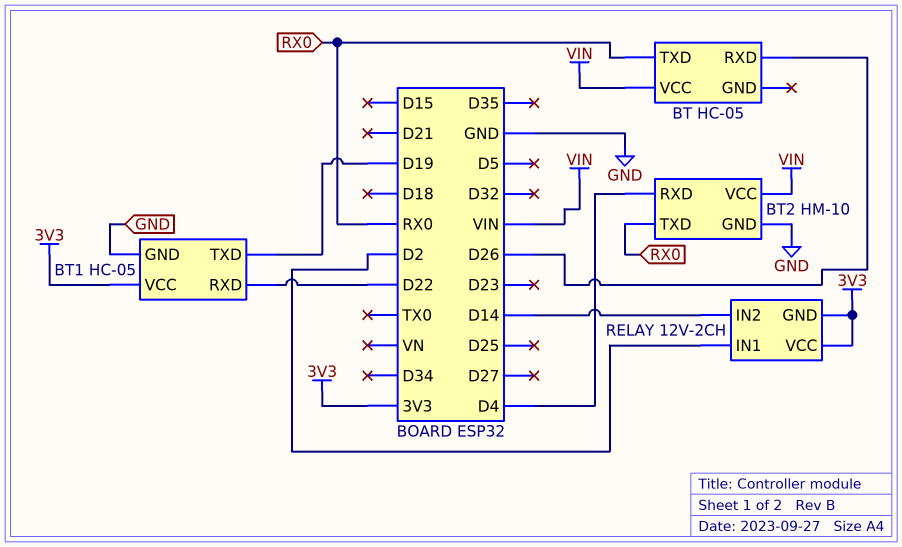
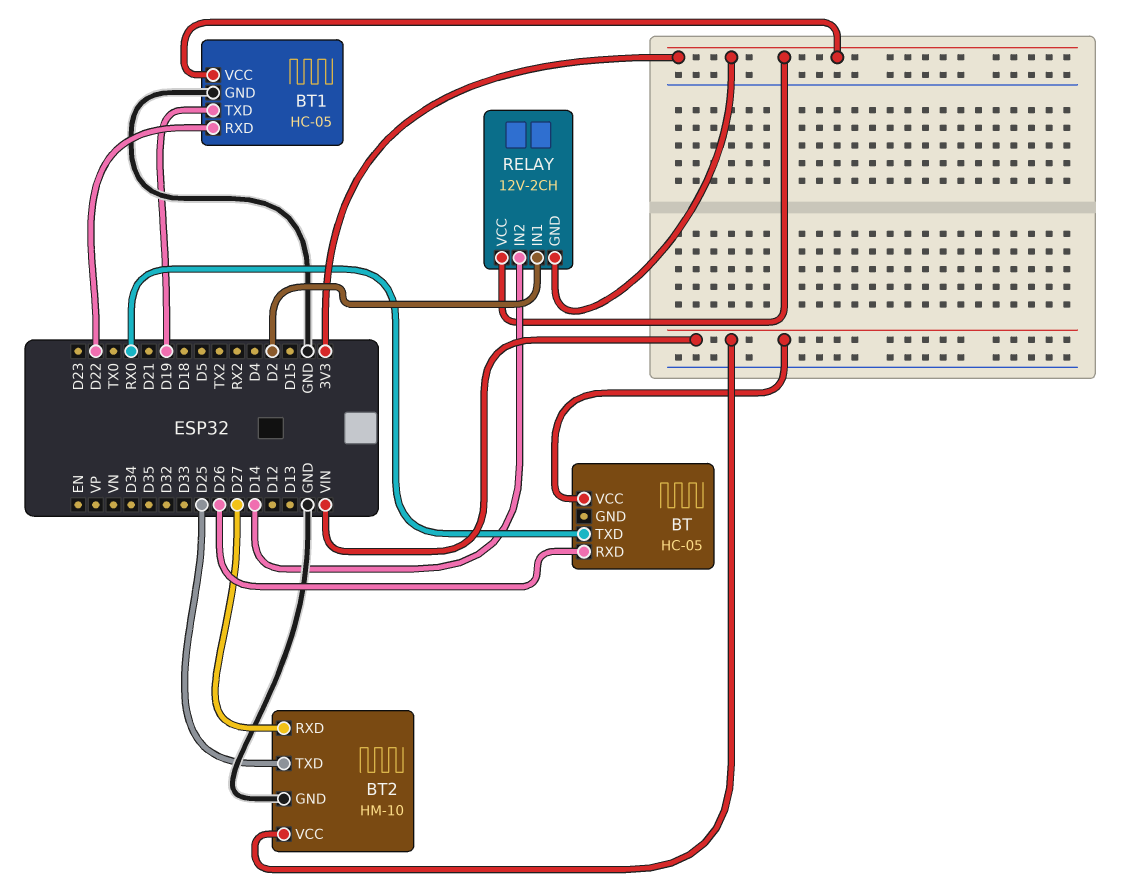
BT2 pin RXD: D4 -> D27
BT2 pin TXD: RX0 -> D25

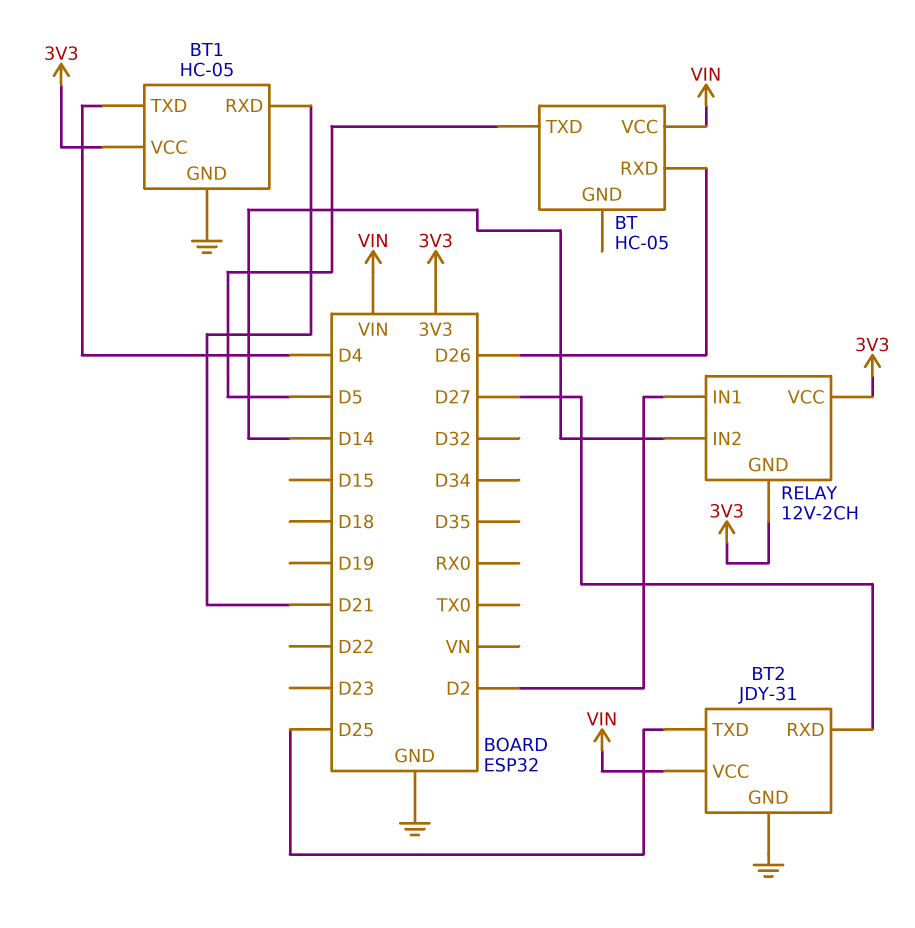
BT pin TXD: RX0 -> D5
BT1 pin RXD: D22 -> D21
BT1 pin TXD: D19 -> D4
BT2: HM-10 -> JDY-31

